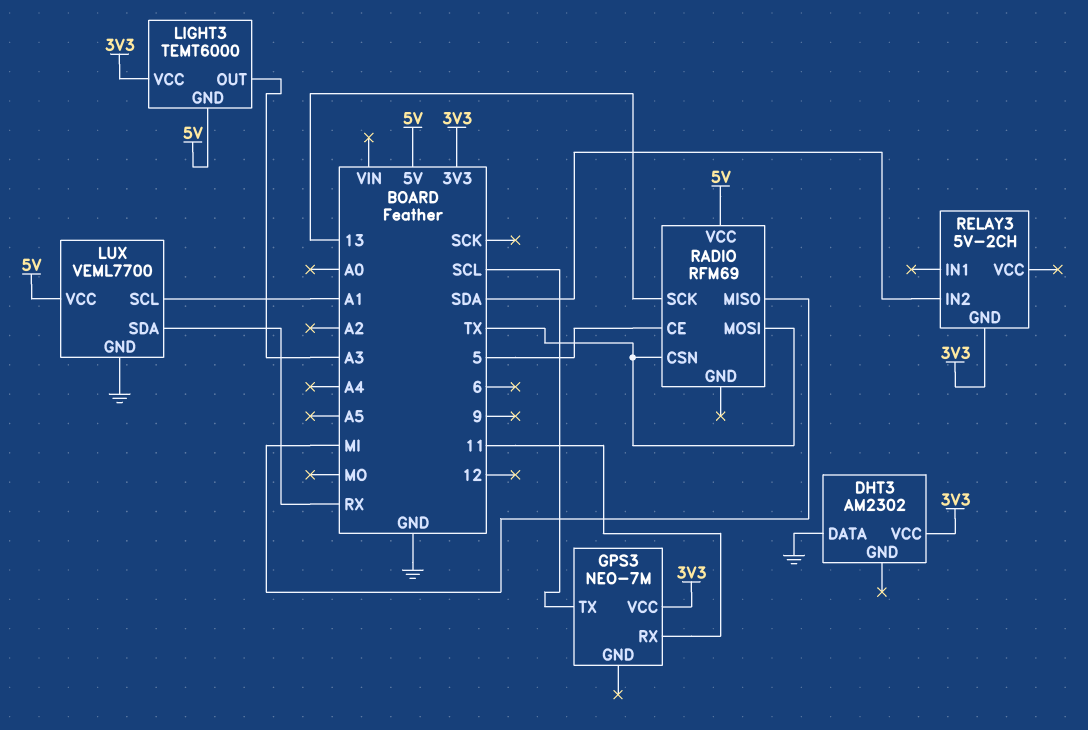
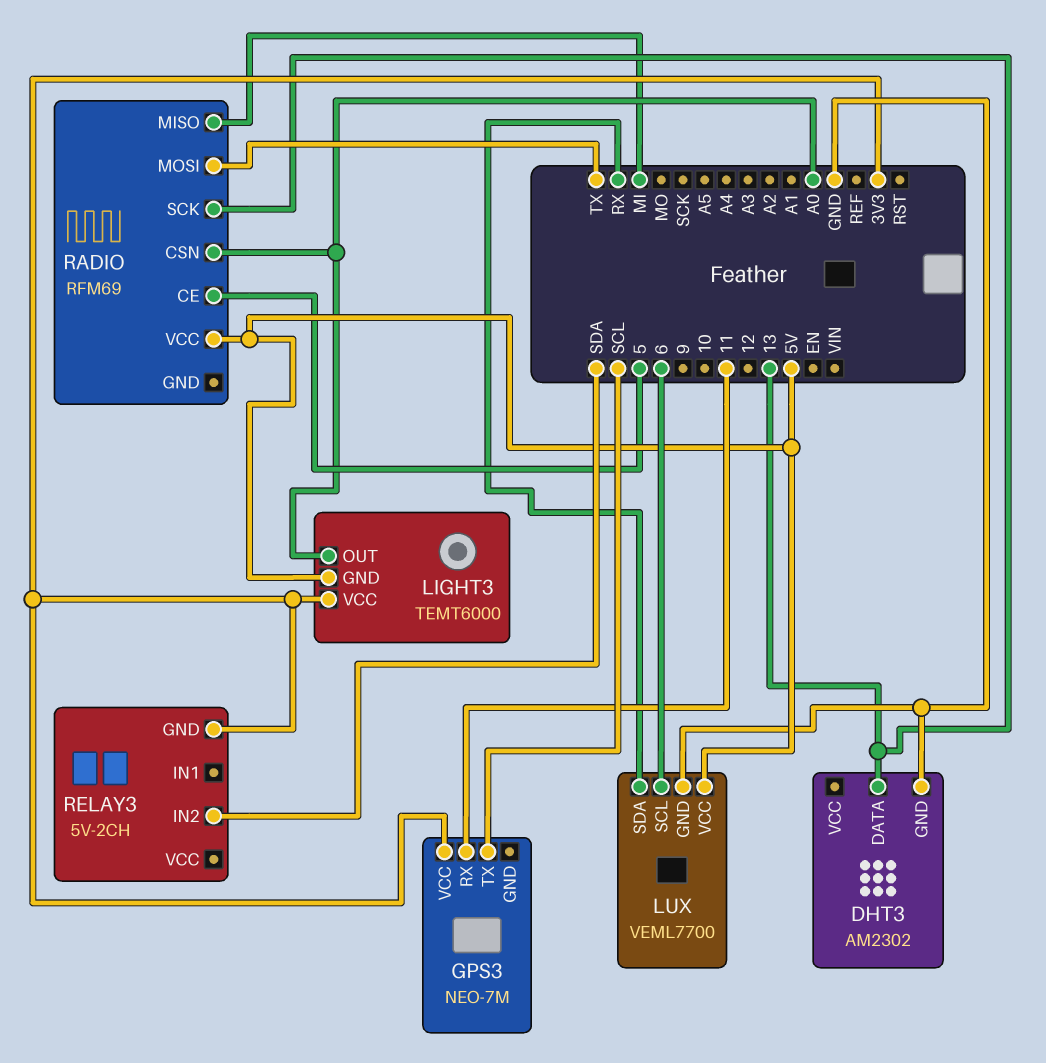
DHT3 pin DATA: GND -> 13
DHT3 pin GND: none -> GND
DHT3 pin VCC: 3V3 -> none
LIGHT3 pin OUT: A3 -> A0
LUX pin SCL: A1 -> 6
RADIO pin CSN: TX -> A0

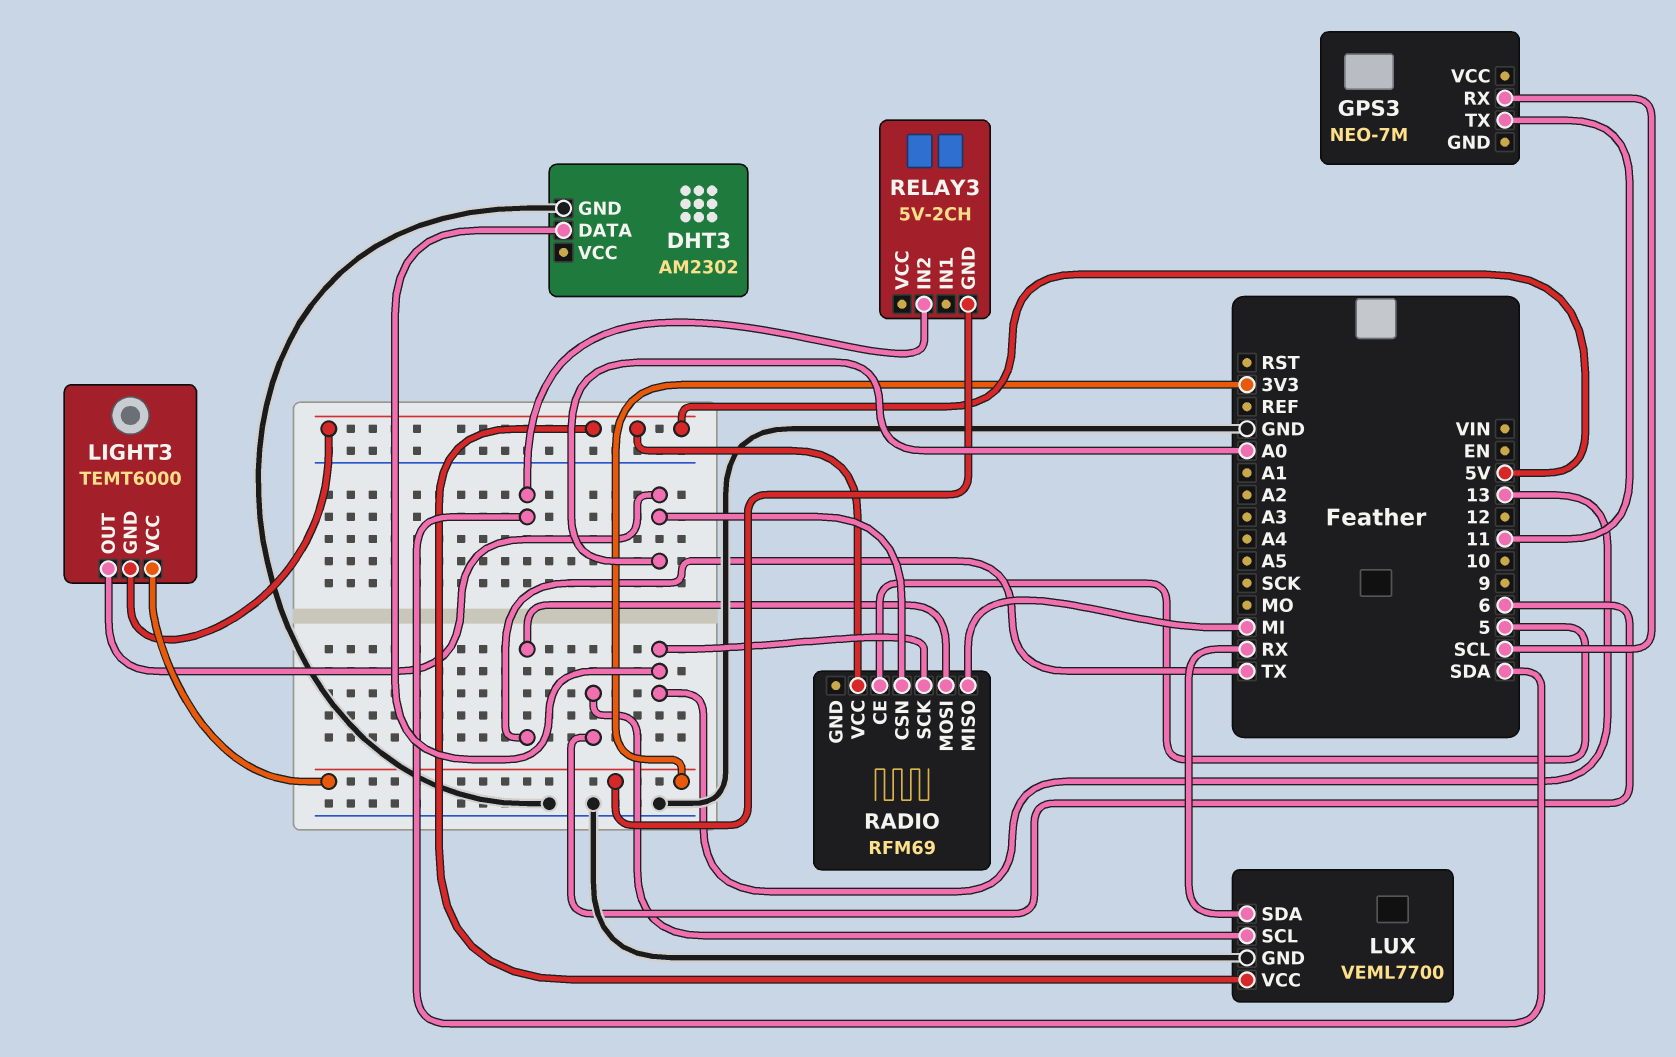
GPS3 pin RX: 11 -> SCL
GPS3 pin TX: SCL -> 11
GPS3 pin VCC: 3V3 -> none

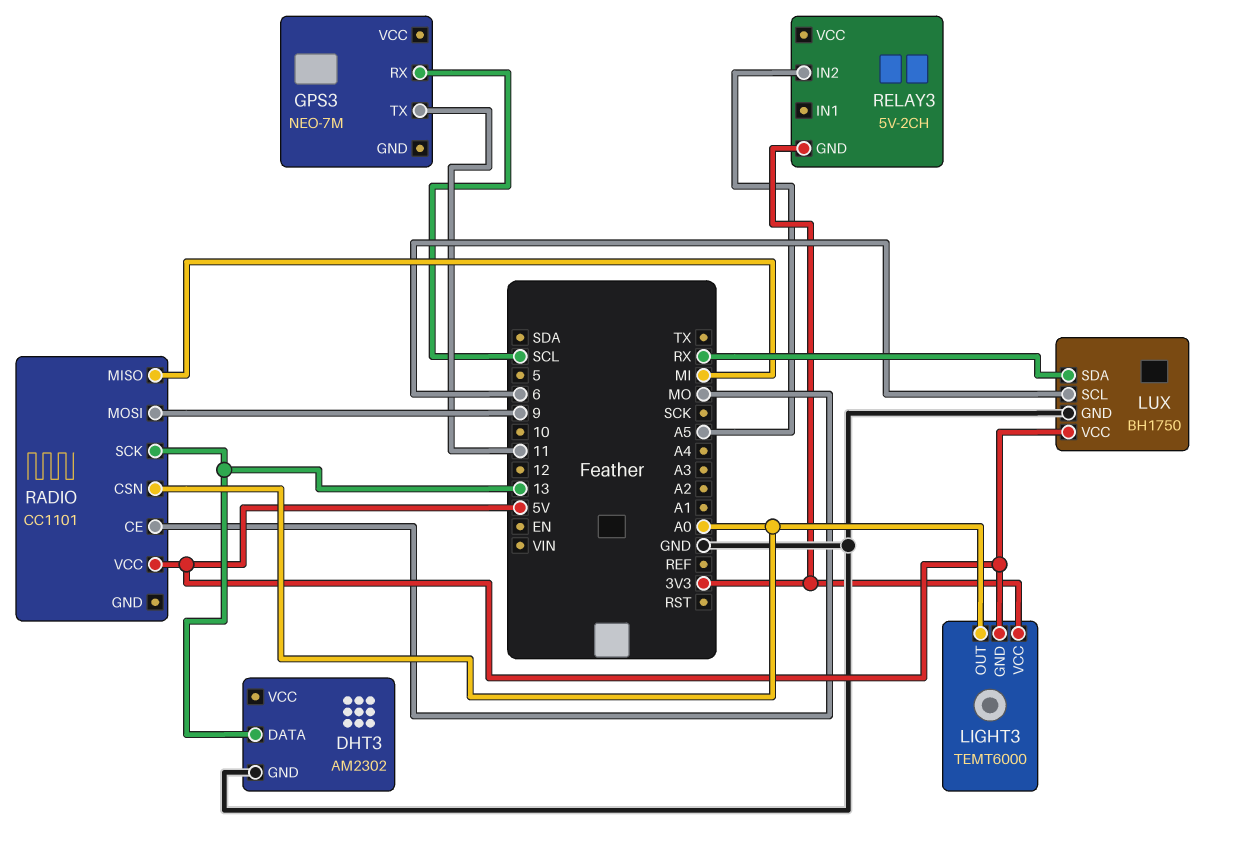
LUX: VEML7700 -> BH1750
RADIO: RFM69 -> CC1101
RADIO pin CE: 5 -> MO
RADIO pin MOSI: TX -> 9
RELAY3 pin IN2: SDA -> A5

